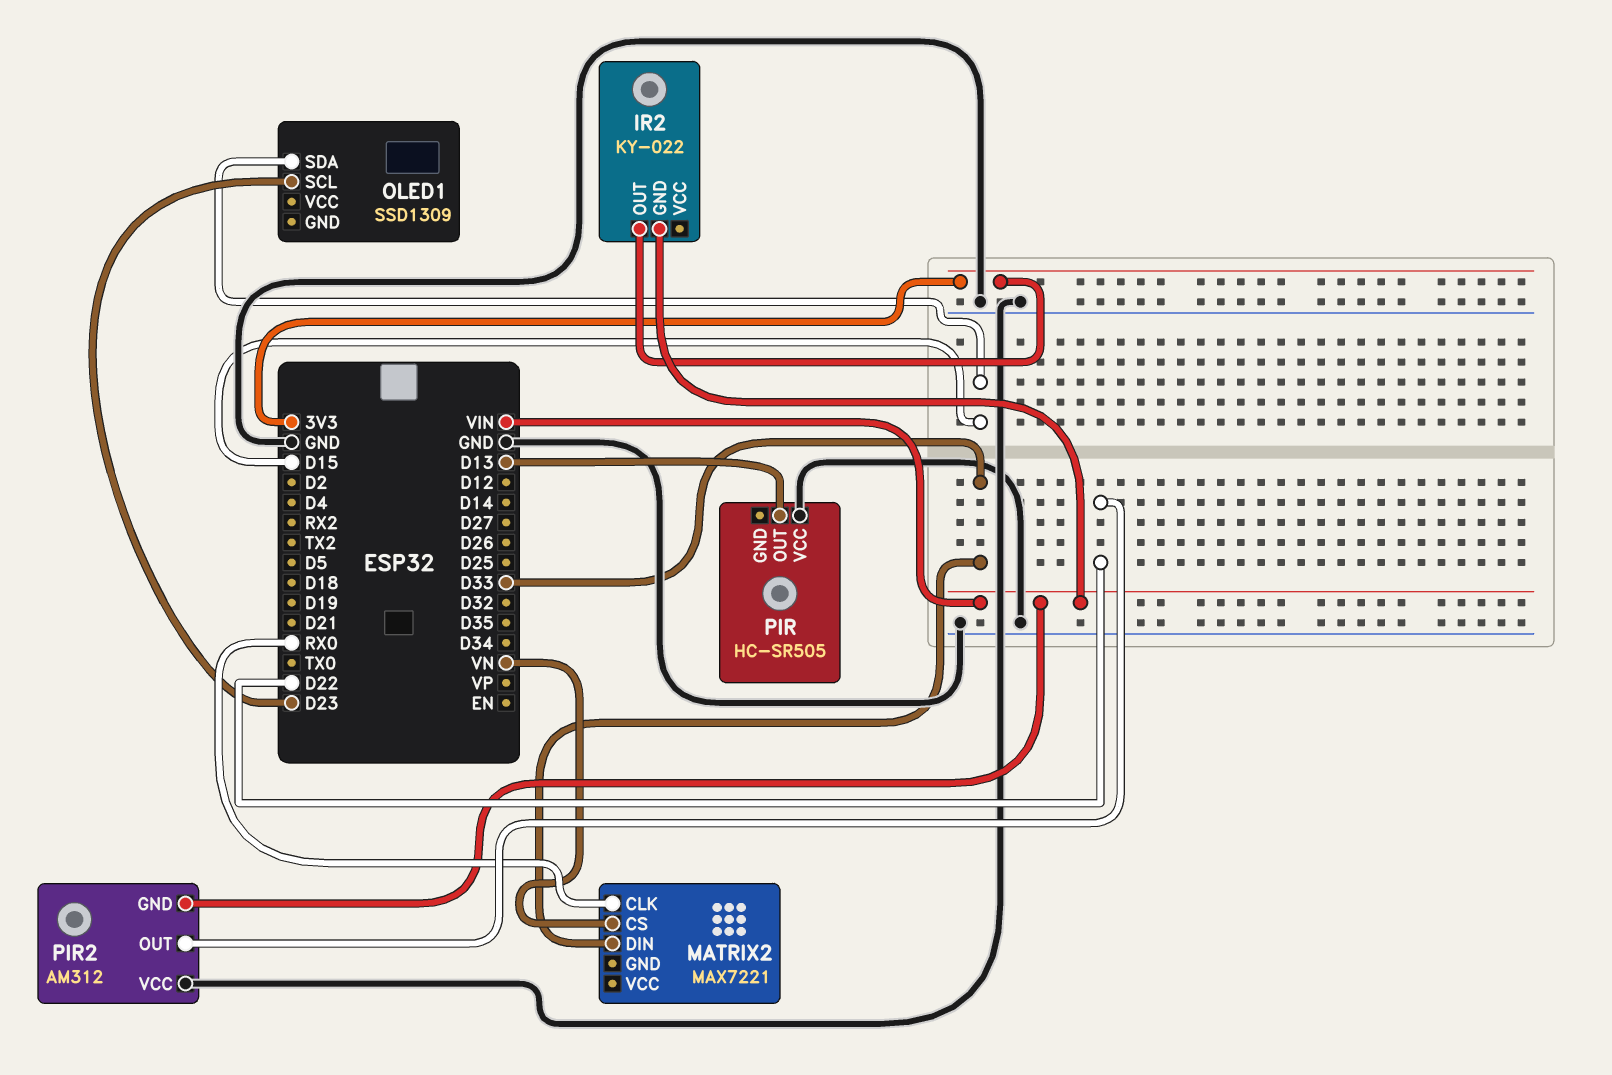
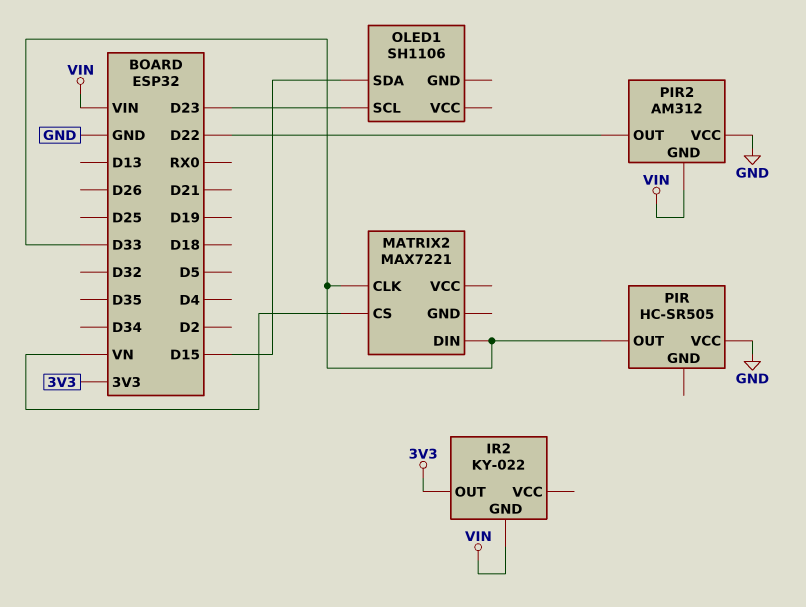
MATRIX2 pin CLK: RX0 -> D33
OLED1: SSD1309 -> SH1106
PIR pin OUT: D13 -> D33

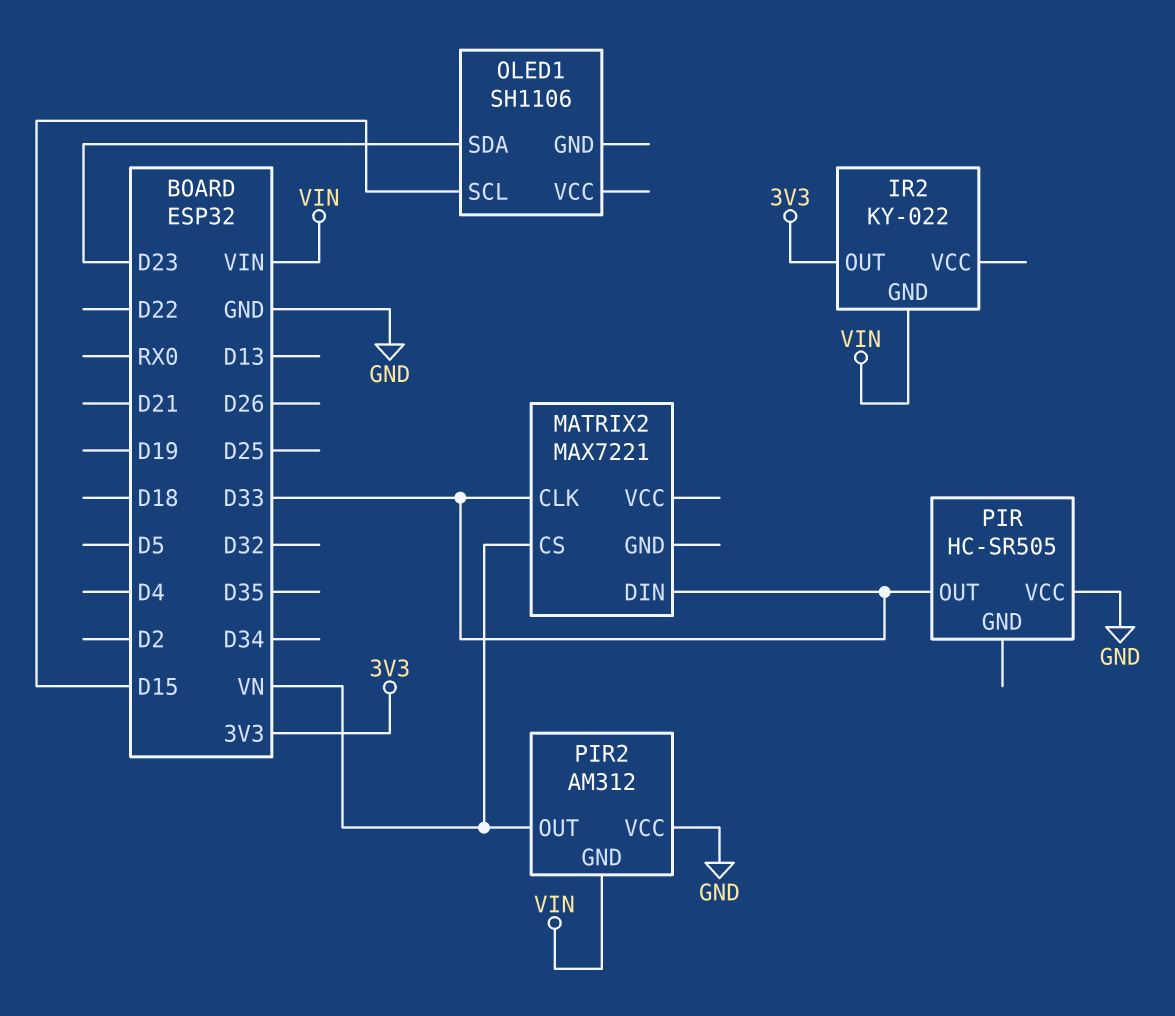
OLED1 pin SCL: D23 -> D15
OLED1 pin SDA: D15 -> D23
PIR2 pin OUT: D22 -> VN

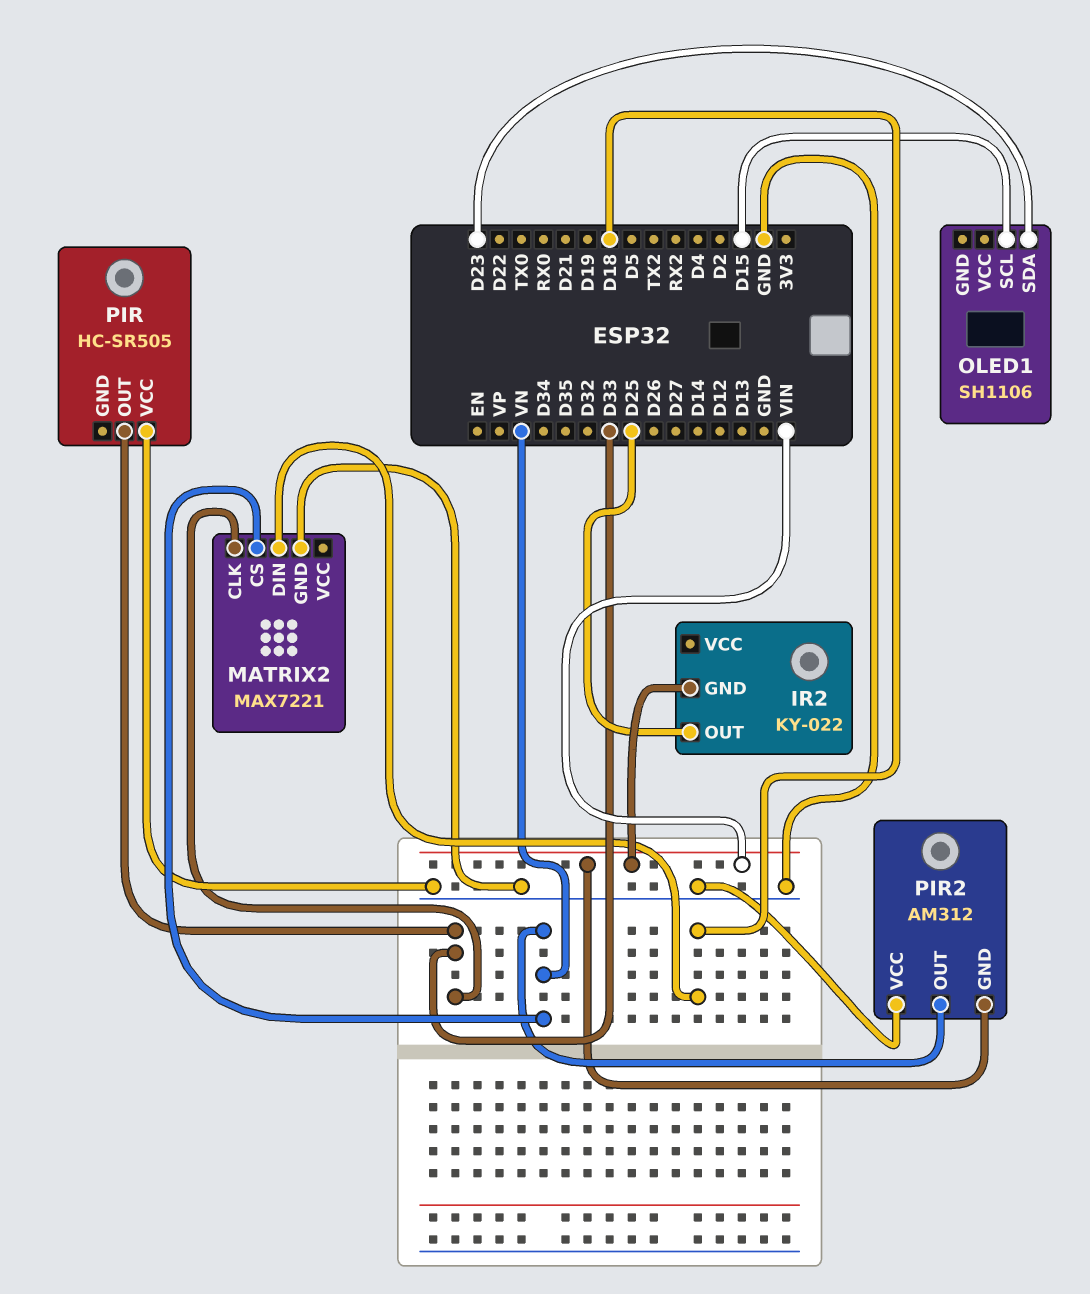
IR2 pin OUT: 3V3 -> D25
MATRIX2 pin DIN: D33 -> D18
MATRIX2 pin GND: none -> GND

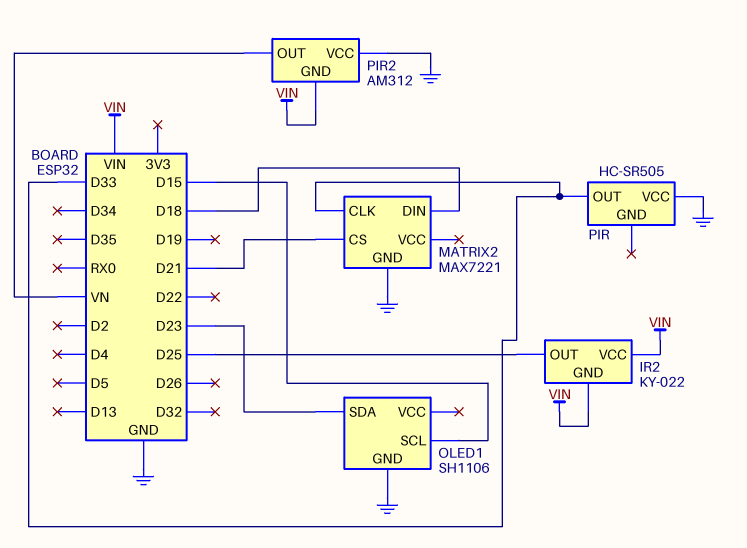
IR2 pin VCC: none -> VIN
MATRIX2 pin CS: VN -> D21
OLED1 pin GND: none -> GND

